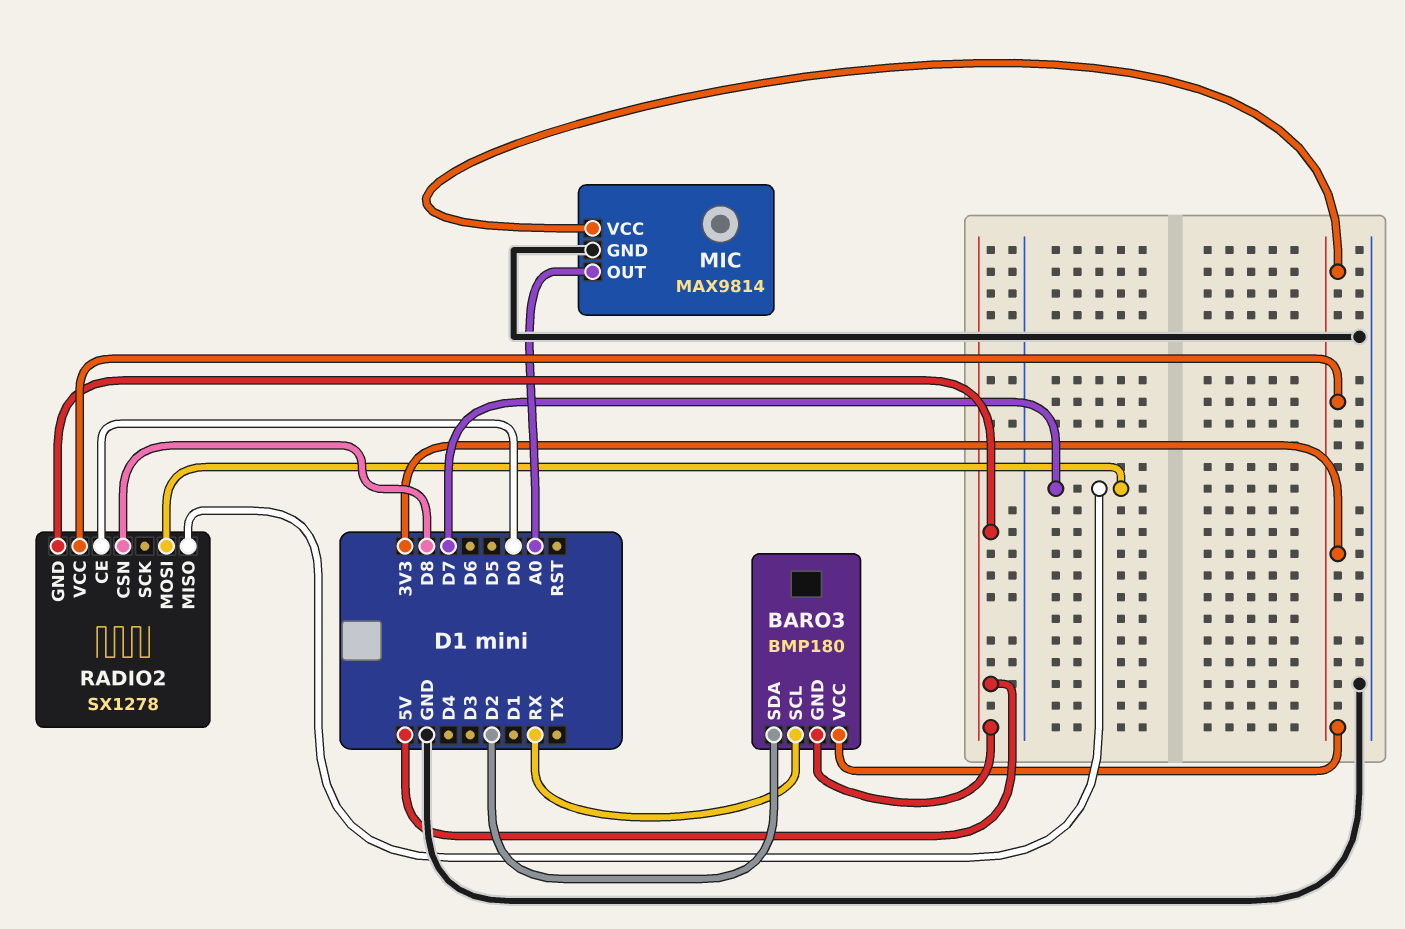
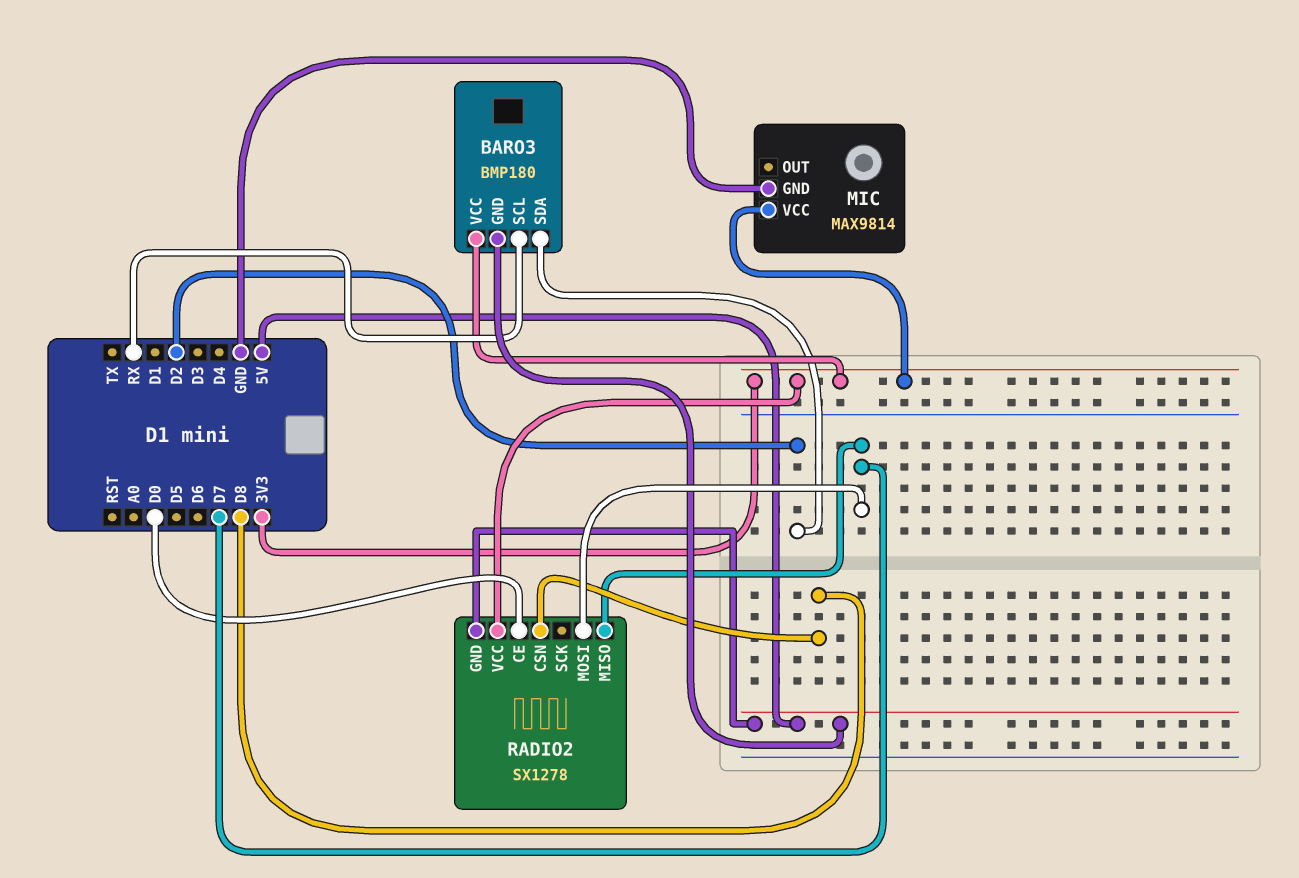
MIC pin OUT: A0 -> none

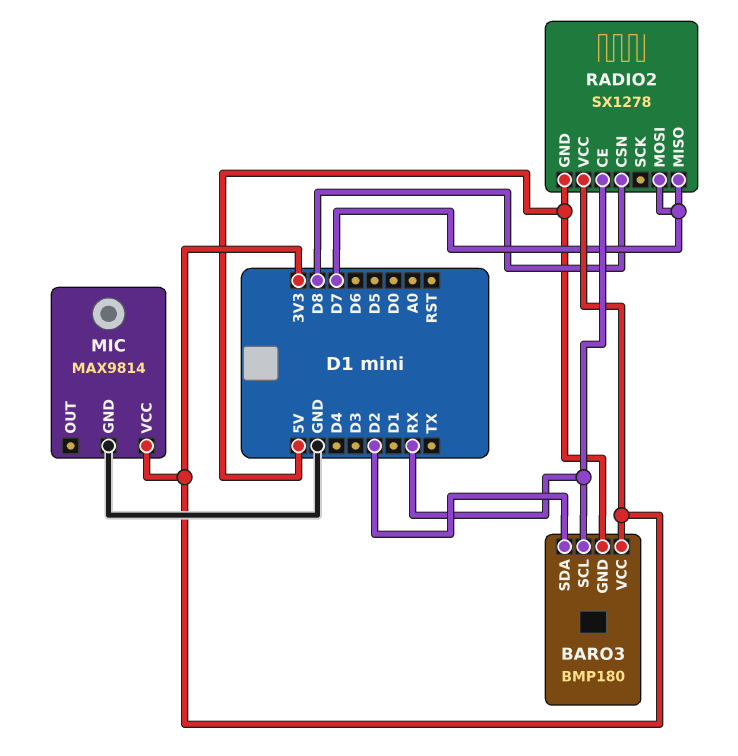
RADIO2 pin CE: D0 -> RX

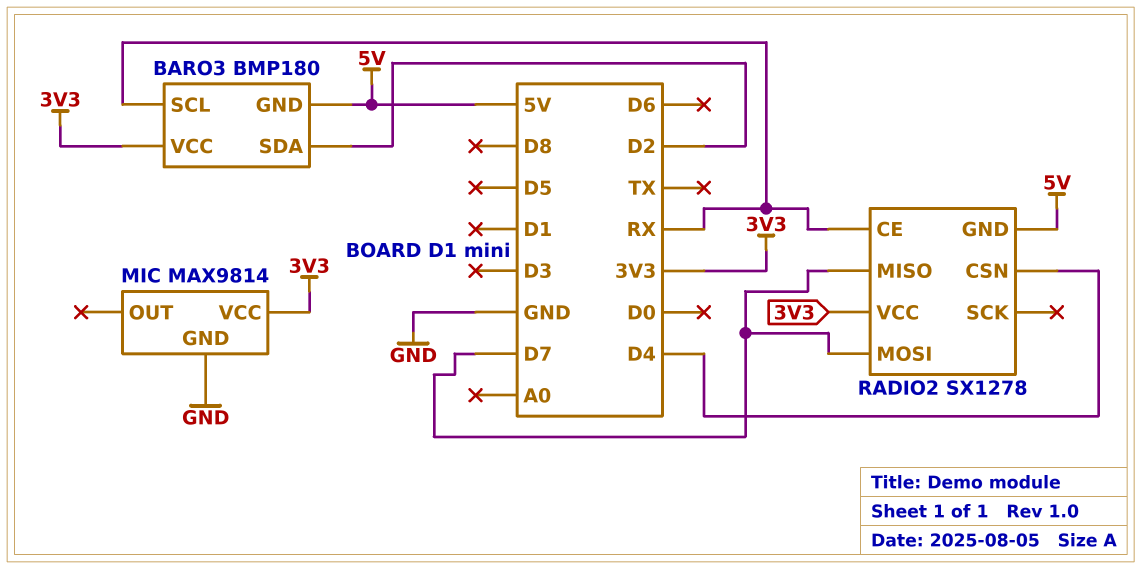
RADIO2 pin CSN: D8 -> D4

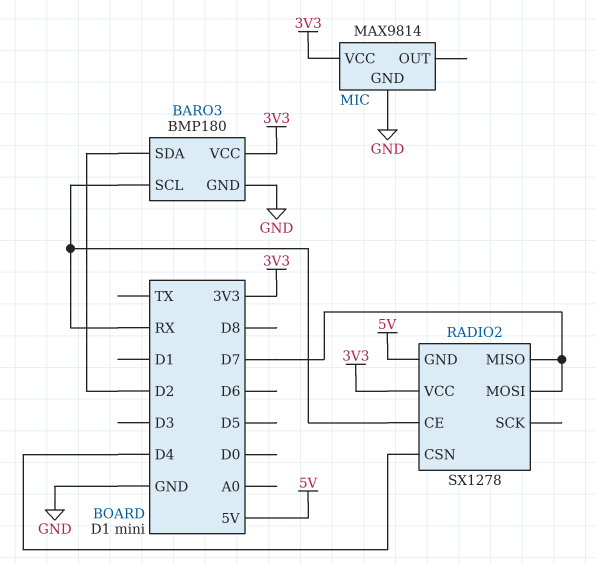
BARO3 pin GND: 5V -> GND

